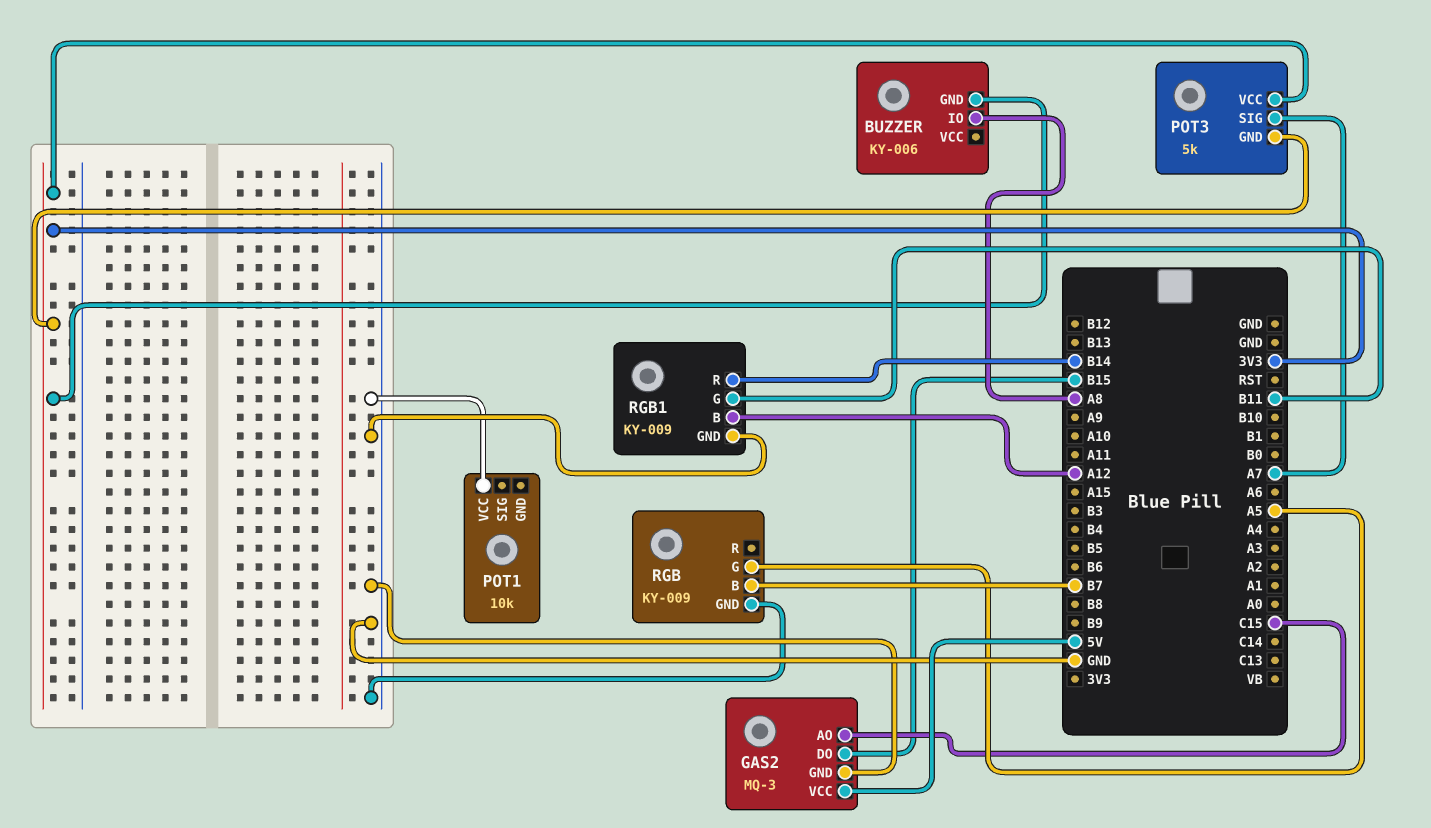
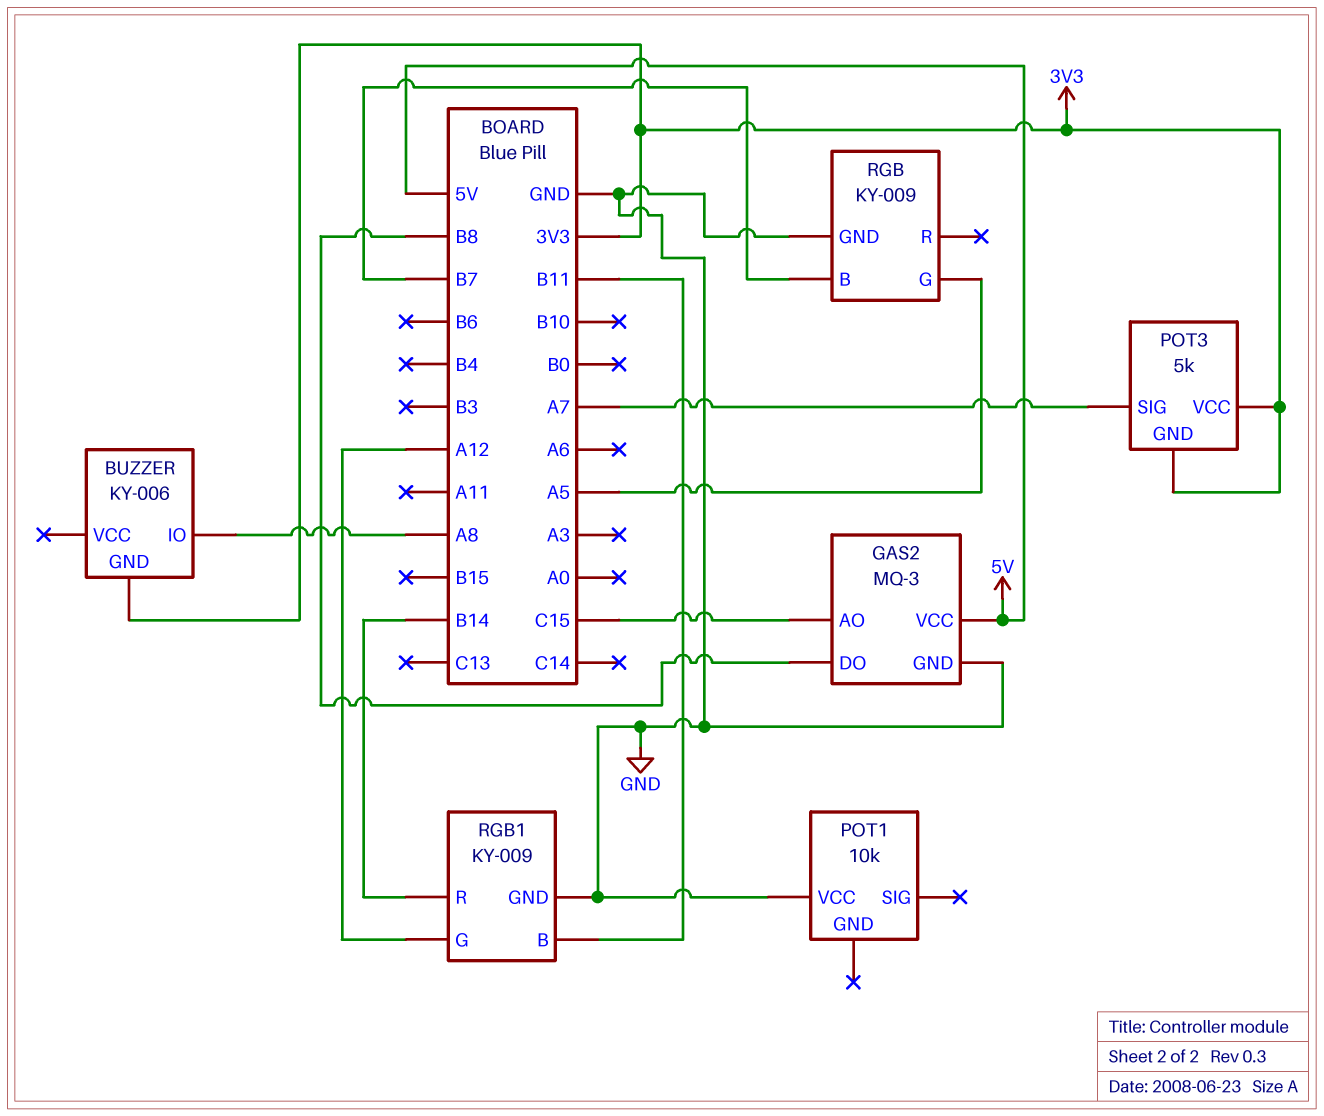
GAS2 pin DO: B15 -> B8
RGB1 pin B: A12 -> B11
RGB1 pin G: B11 -> A12

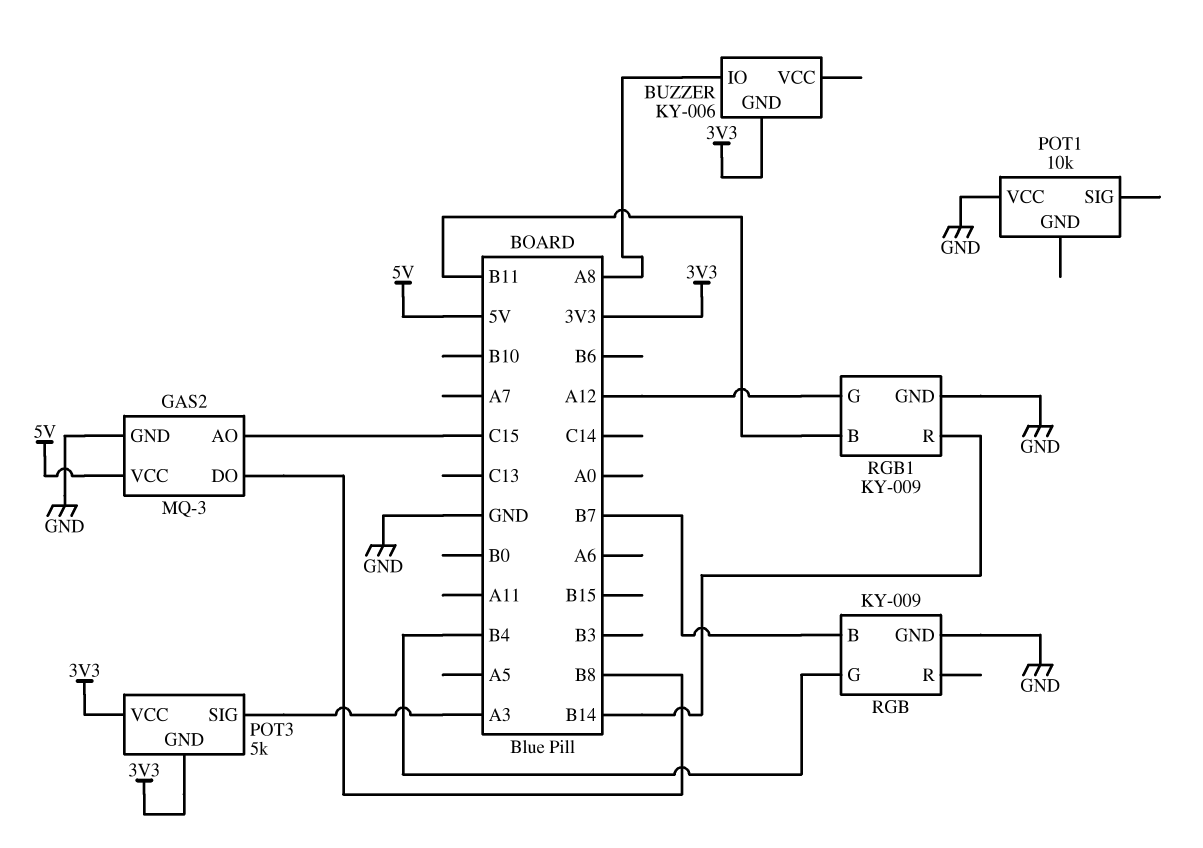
POT3 pin SIG: A7 -> A3
RGB pin G: A5 -> B4

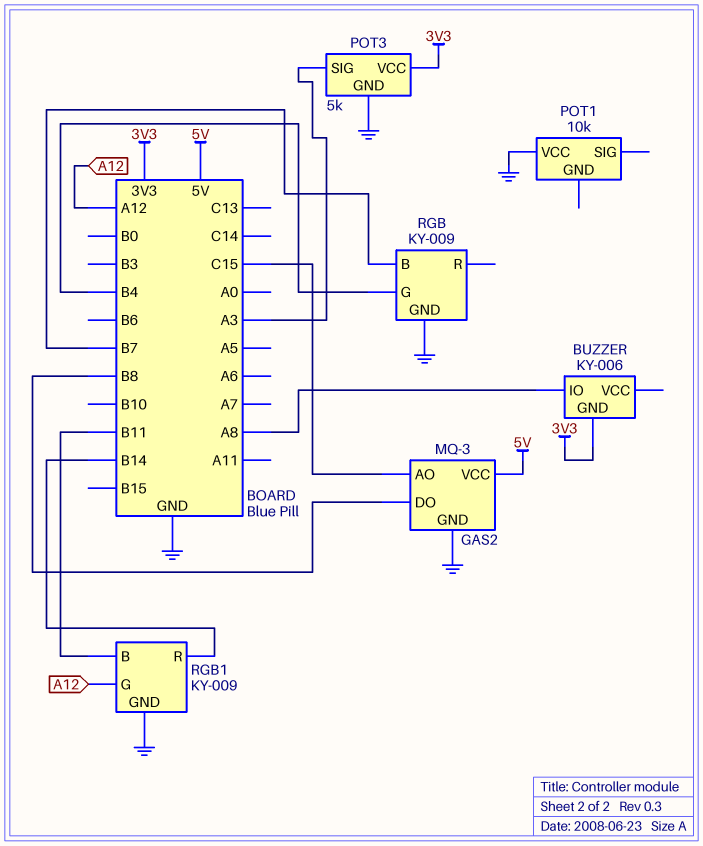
POT3 pin GND: 3V3 -> GND

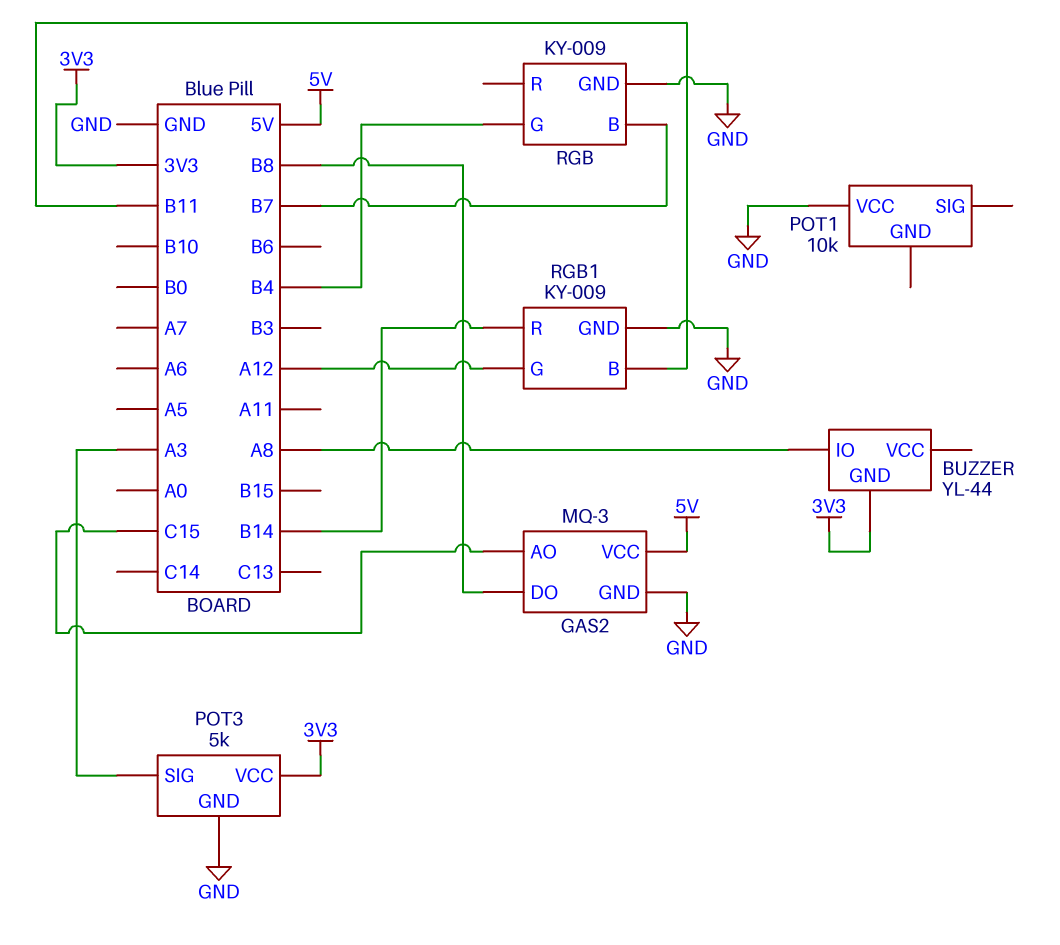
BUZZER: KY-006 -> YL-44

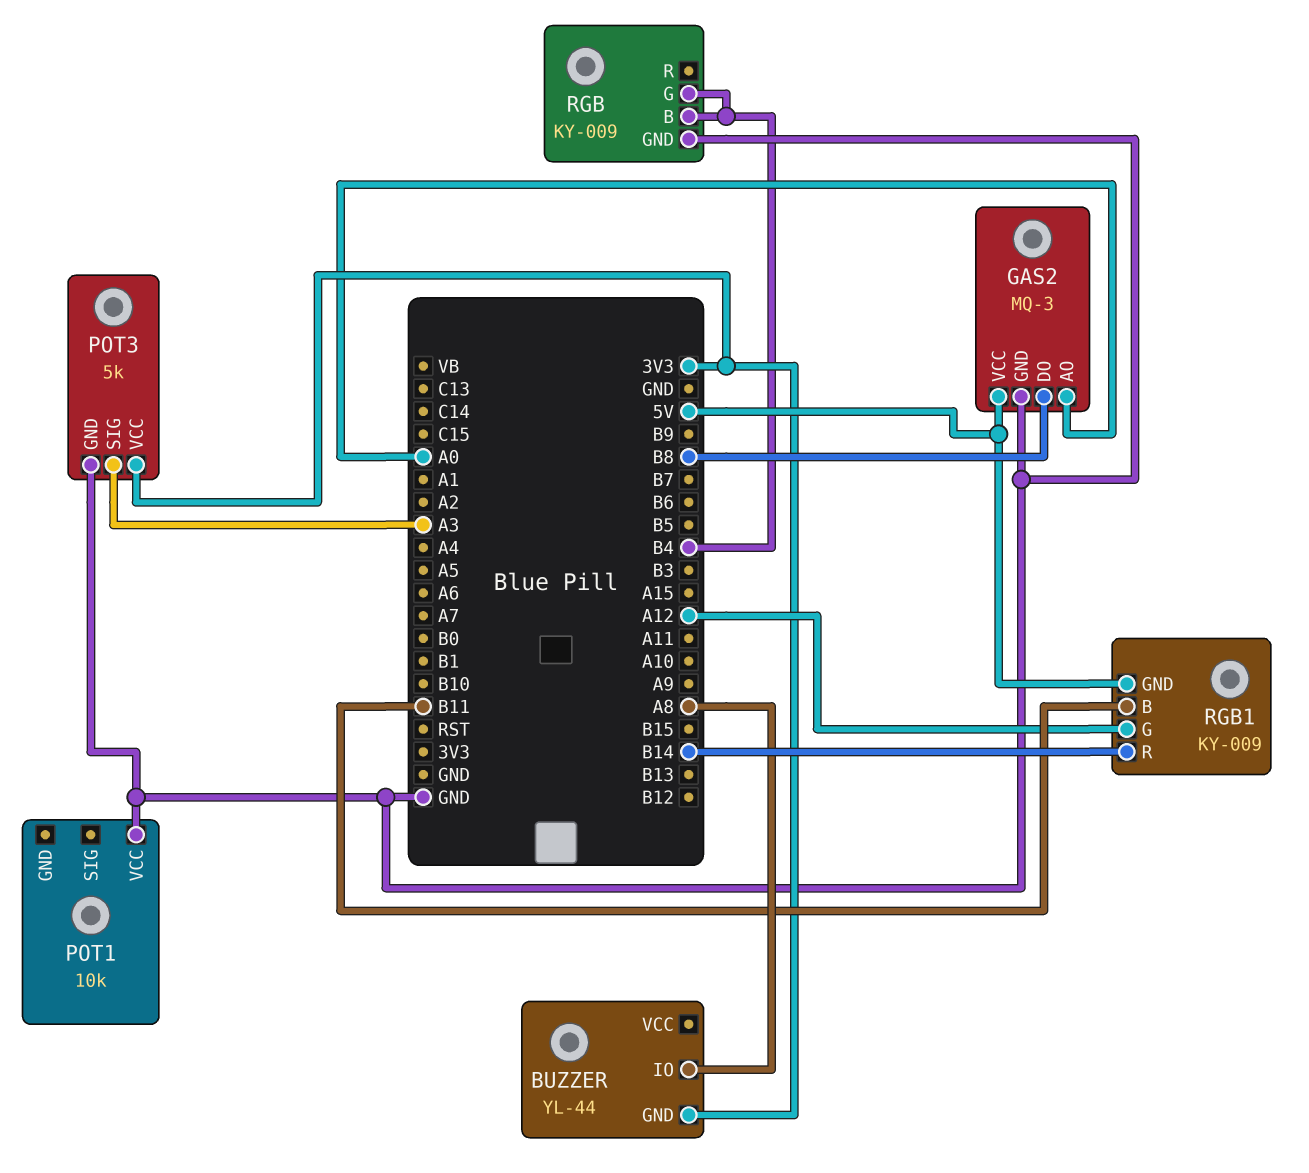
GAS2 pin AO: C15 -> A0
RGB pin B: B7 -> B4
RGB1 pin GND: GND -> 5V

